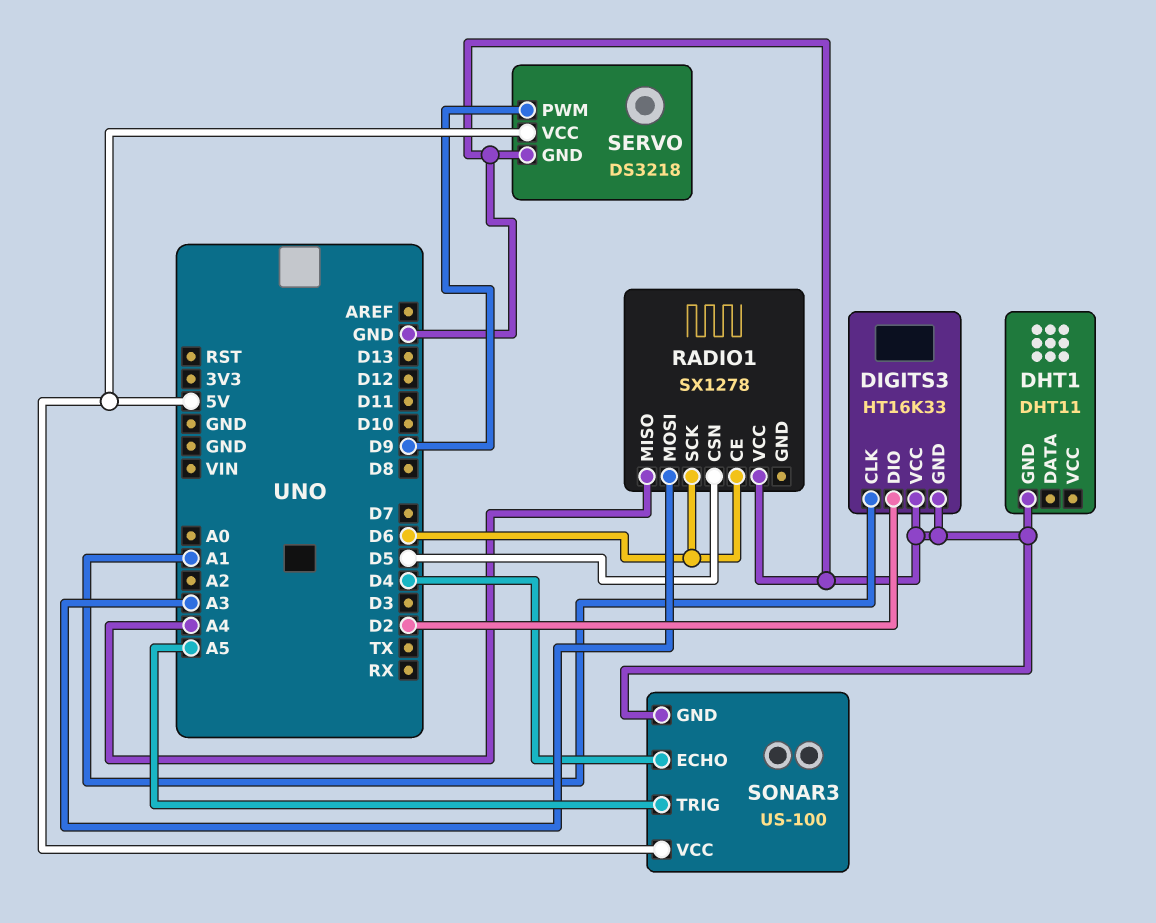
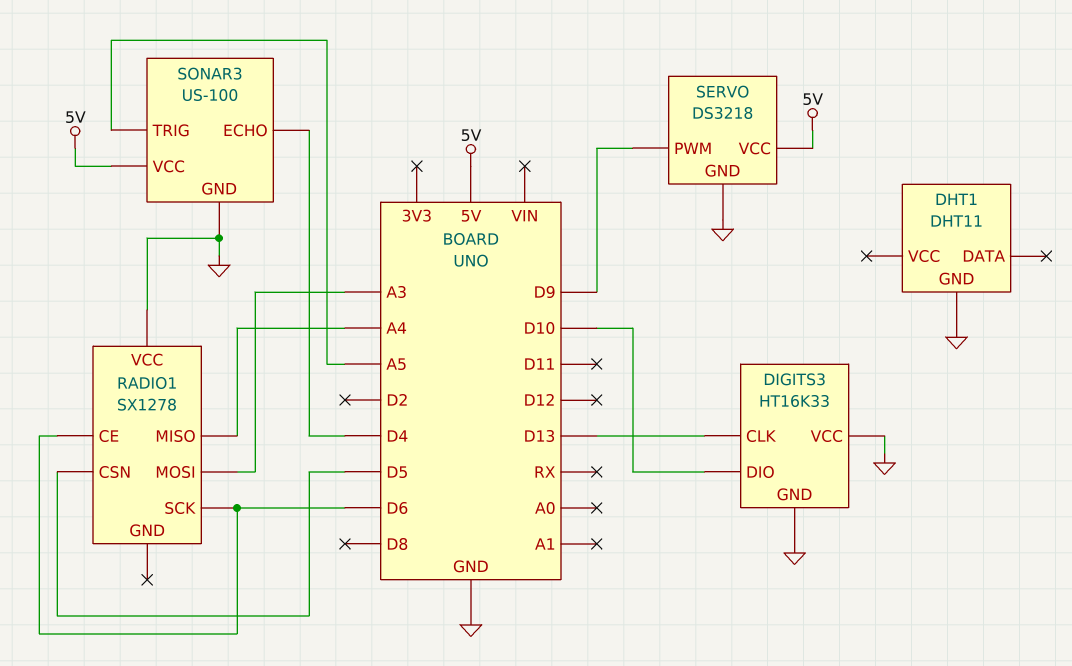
DIGITS3 pin CLK: A1 -> D13
DIGITS3 pin DIO: D2 -> D10

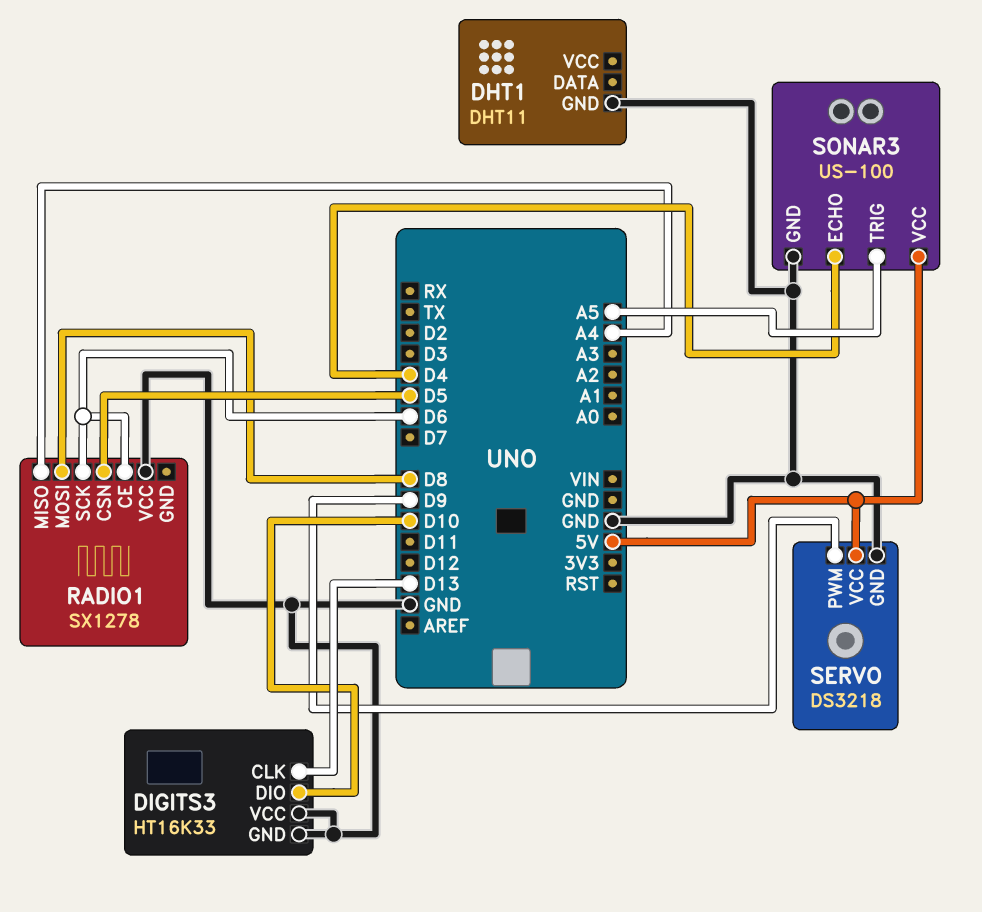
RADIO1 pin MOSI: A3 -> D8

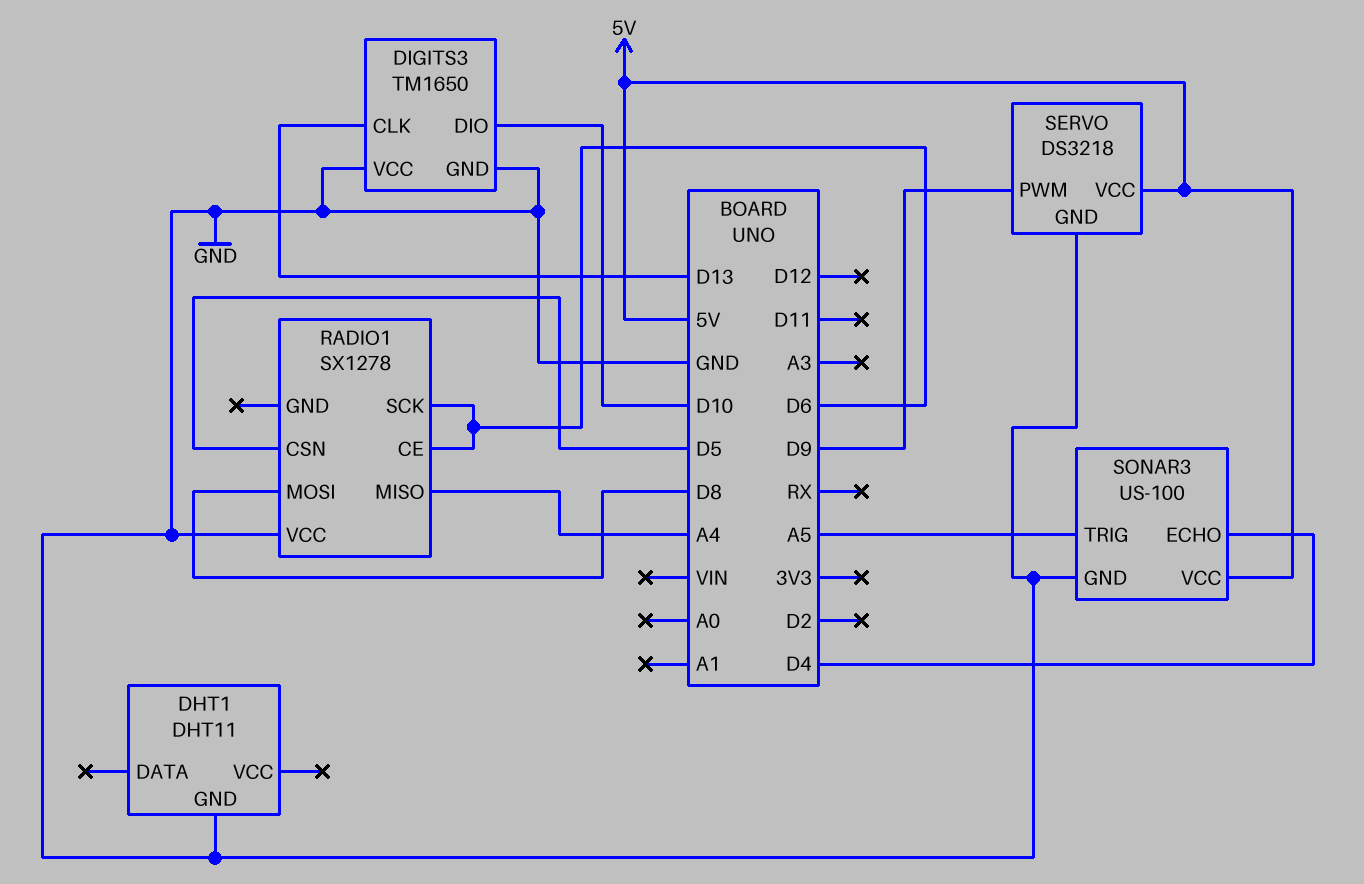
DIGITS3: HT16K33 -> TM1650

